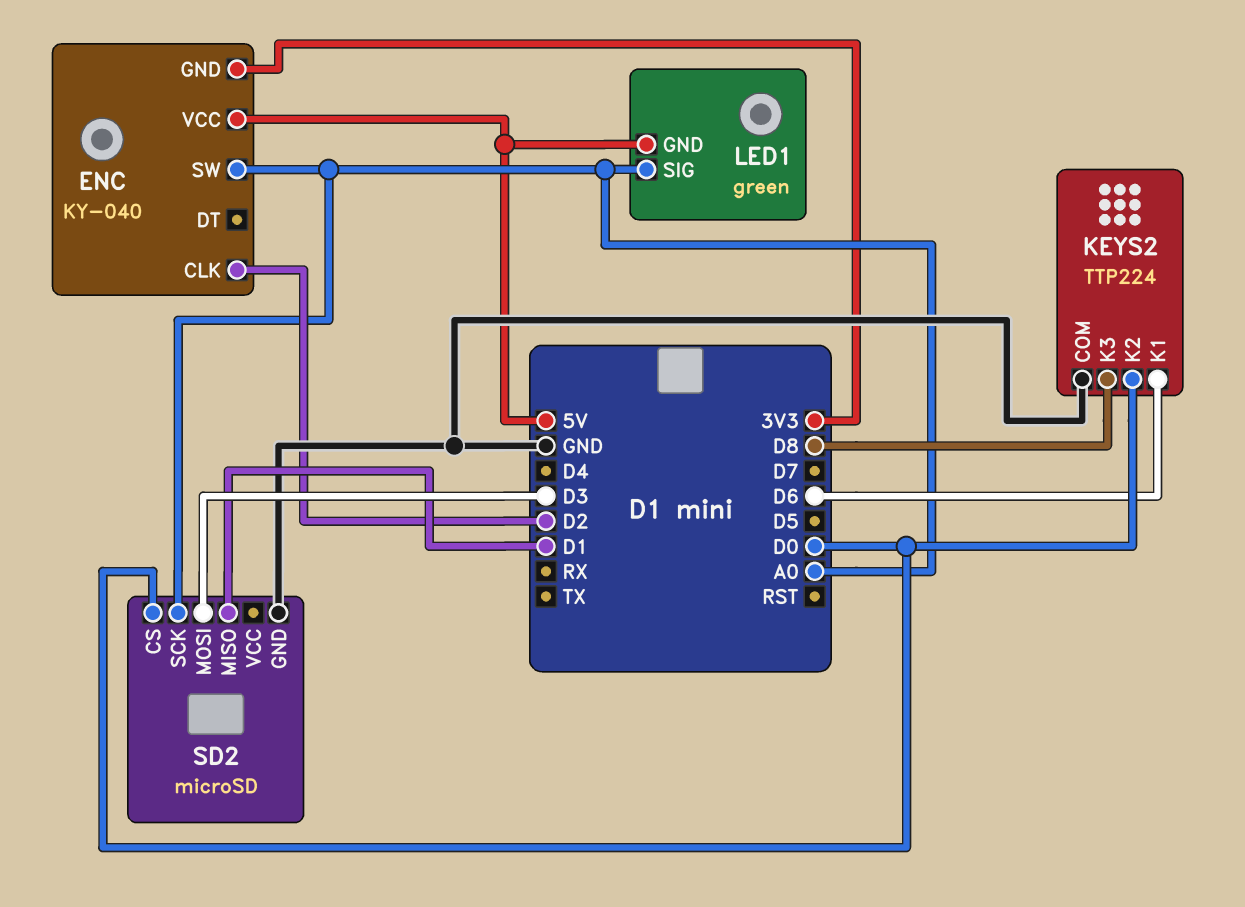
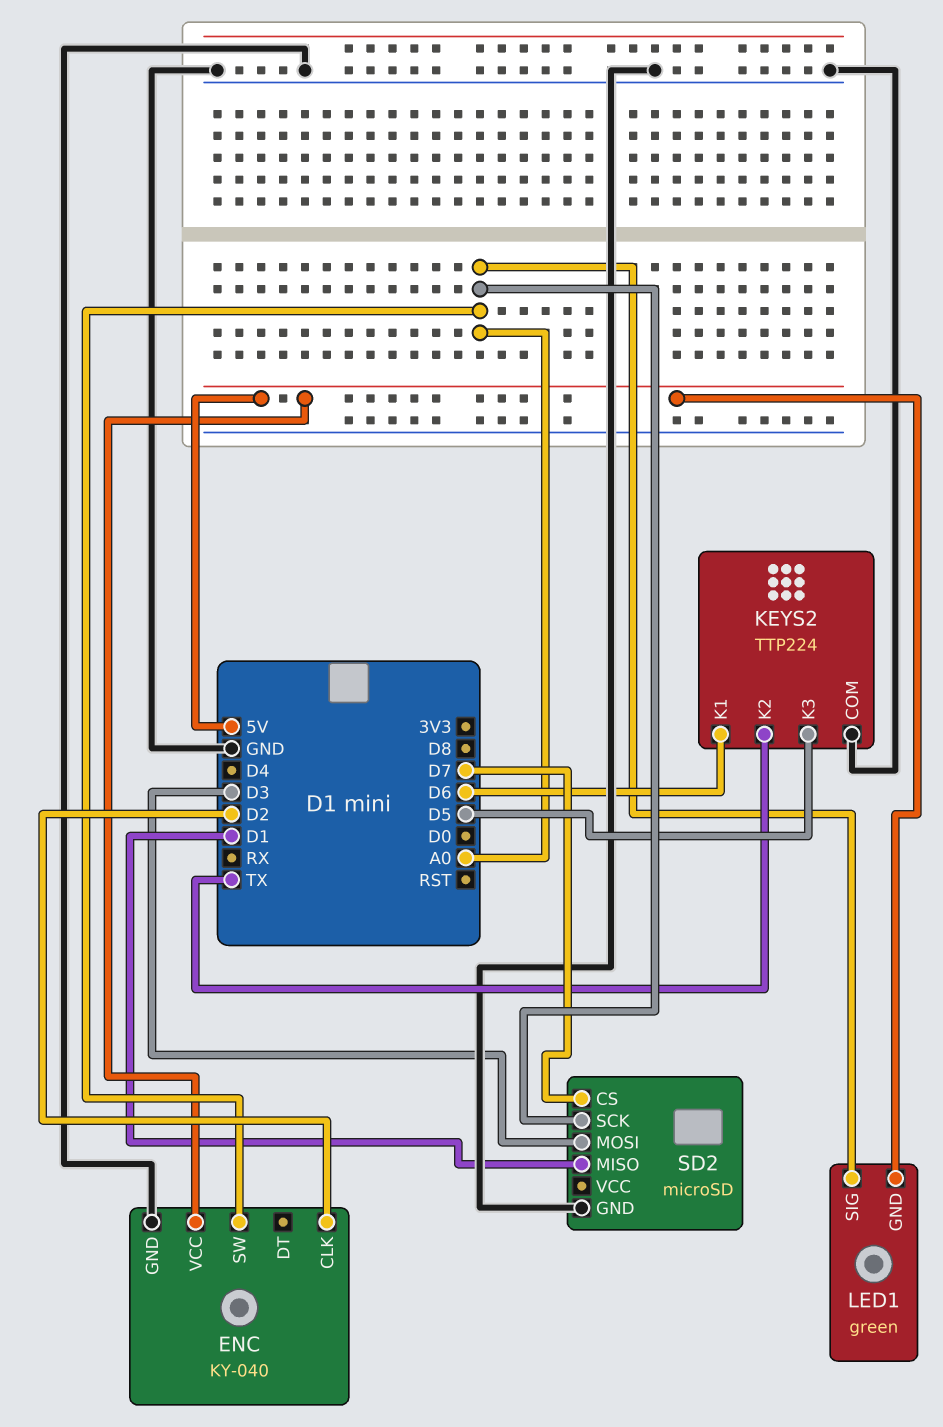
ENC pin GND: 3V3 -> GND
KEYS2 pin K2: D0 -> TX
KEYS2 pin K3: D8 -> D5
SD2 pin CS: D0 -> D7

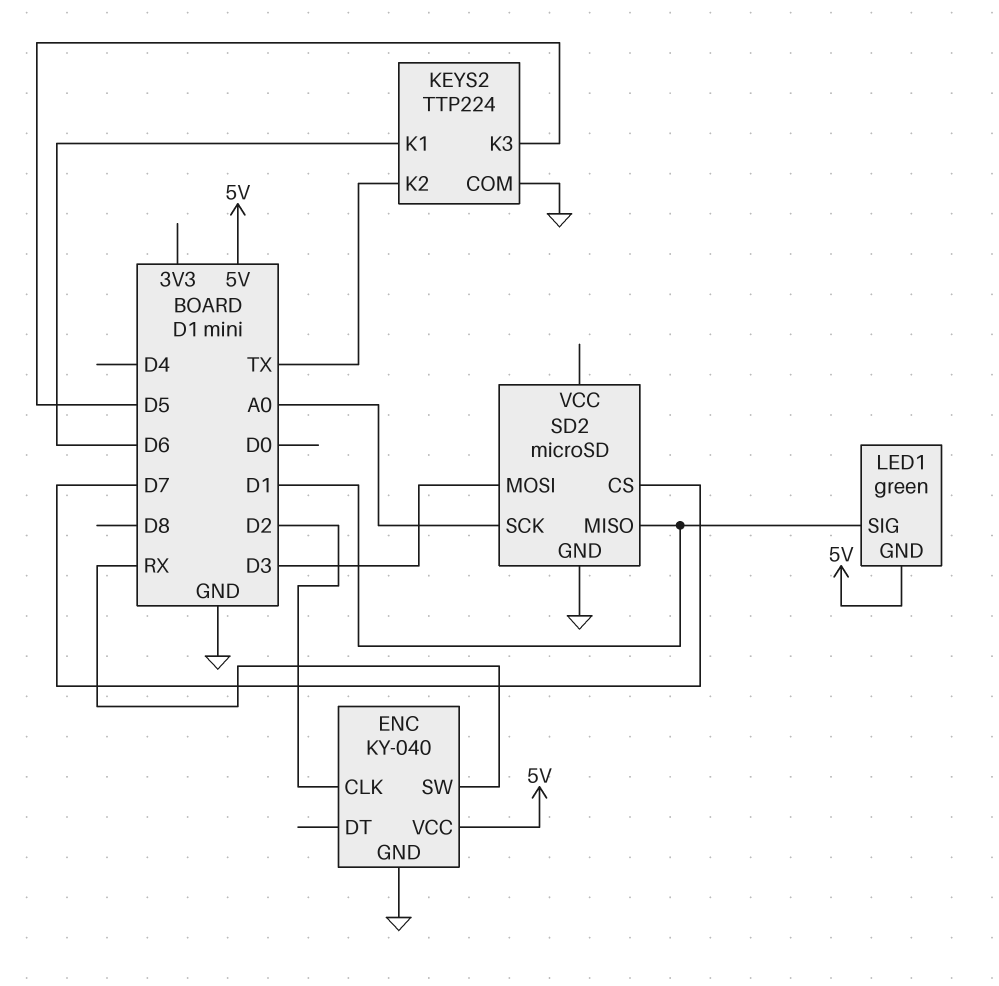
ENC pin SW: A0 -> RX
LED1 pin SIG: A0 -> D1

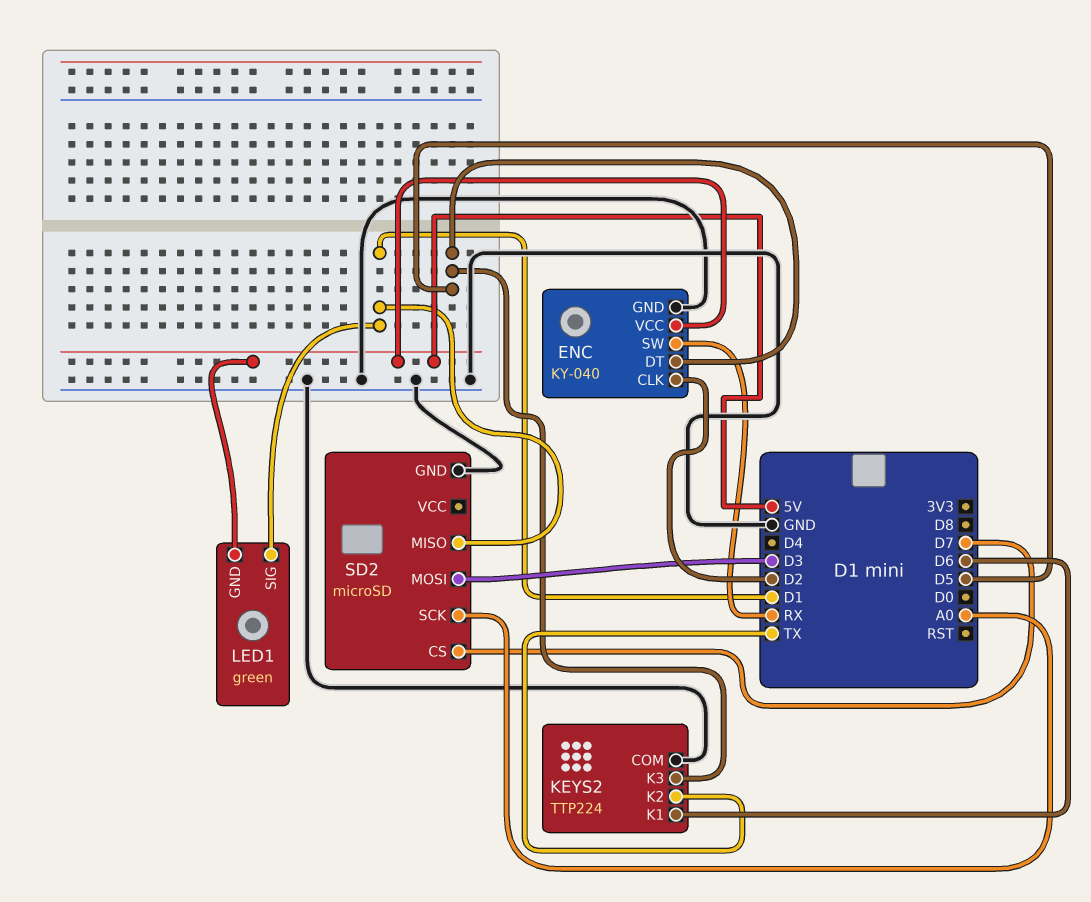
ENC pin DT: none -> D5

